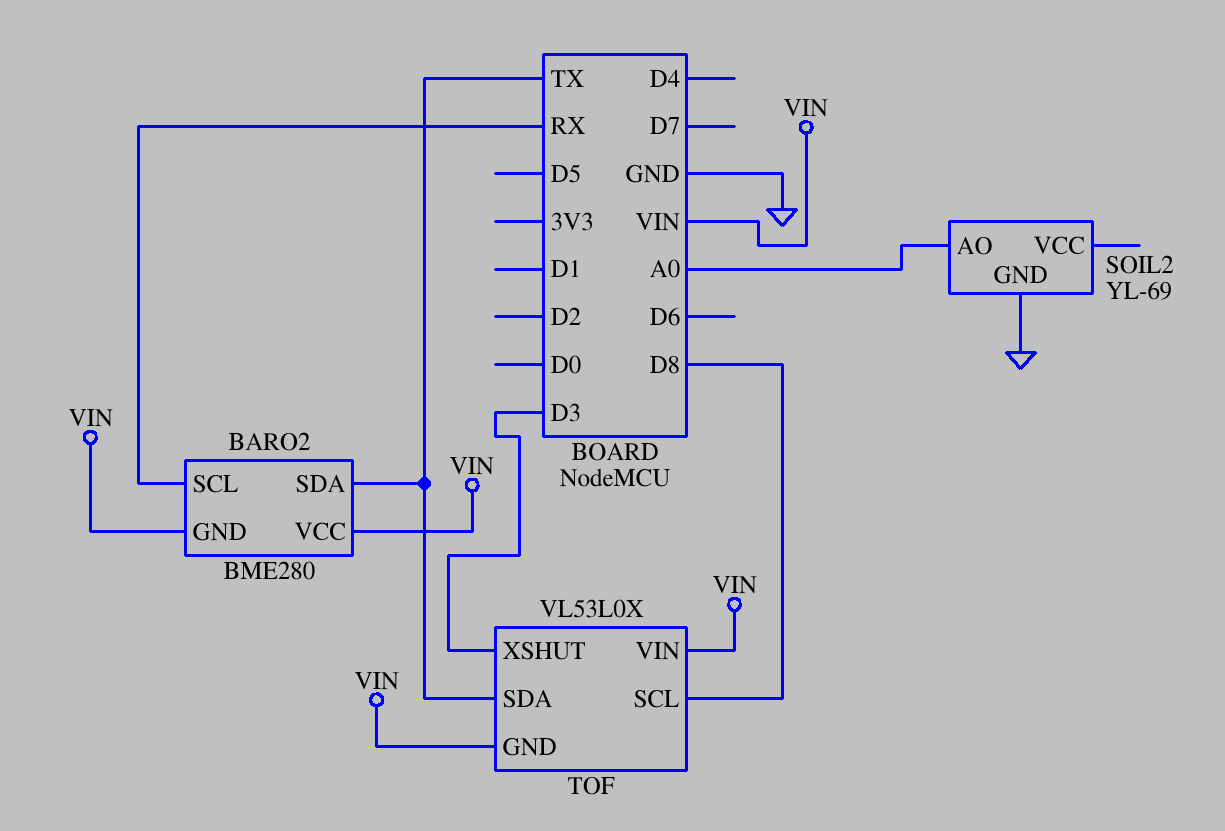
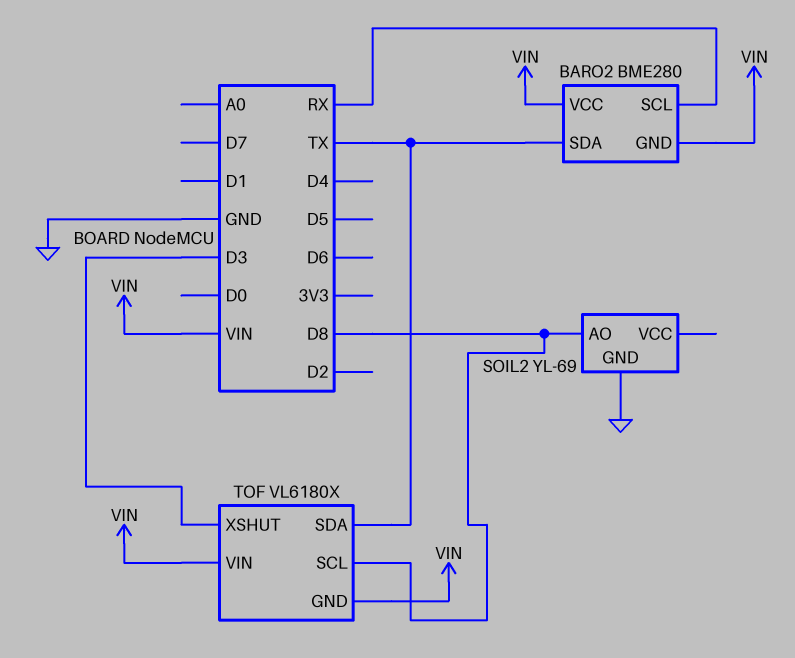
SOIL2 pin AO: A0 -> D8
TOF: VL53L0X -> VL6180X

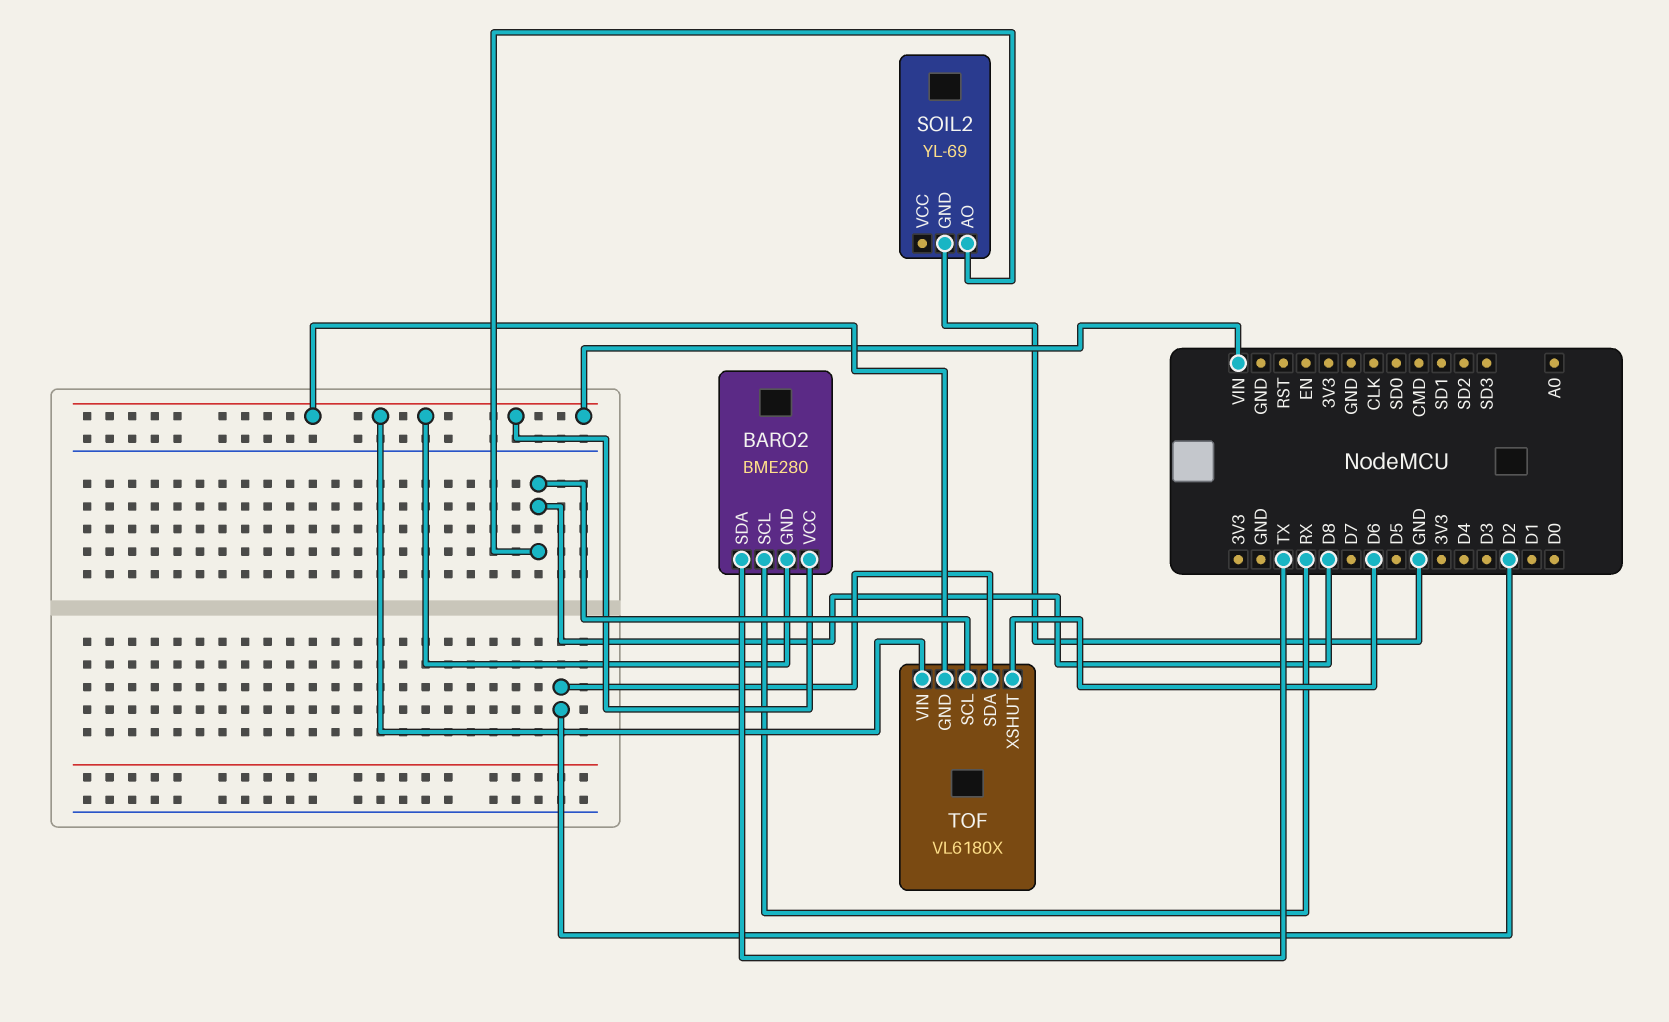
TOF pin SDA: TX -> D2
TOF pin XSHUT: D3 -> D6

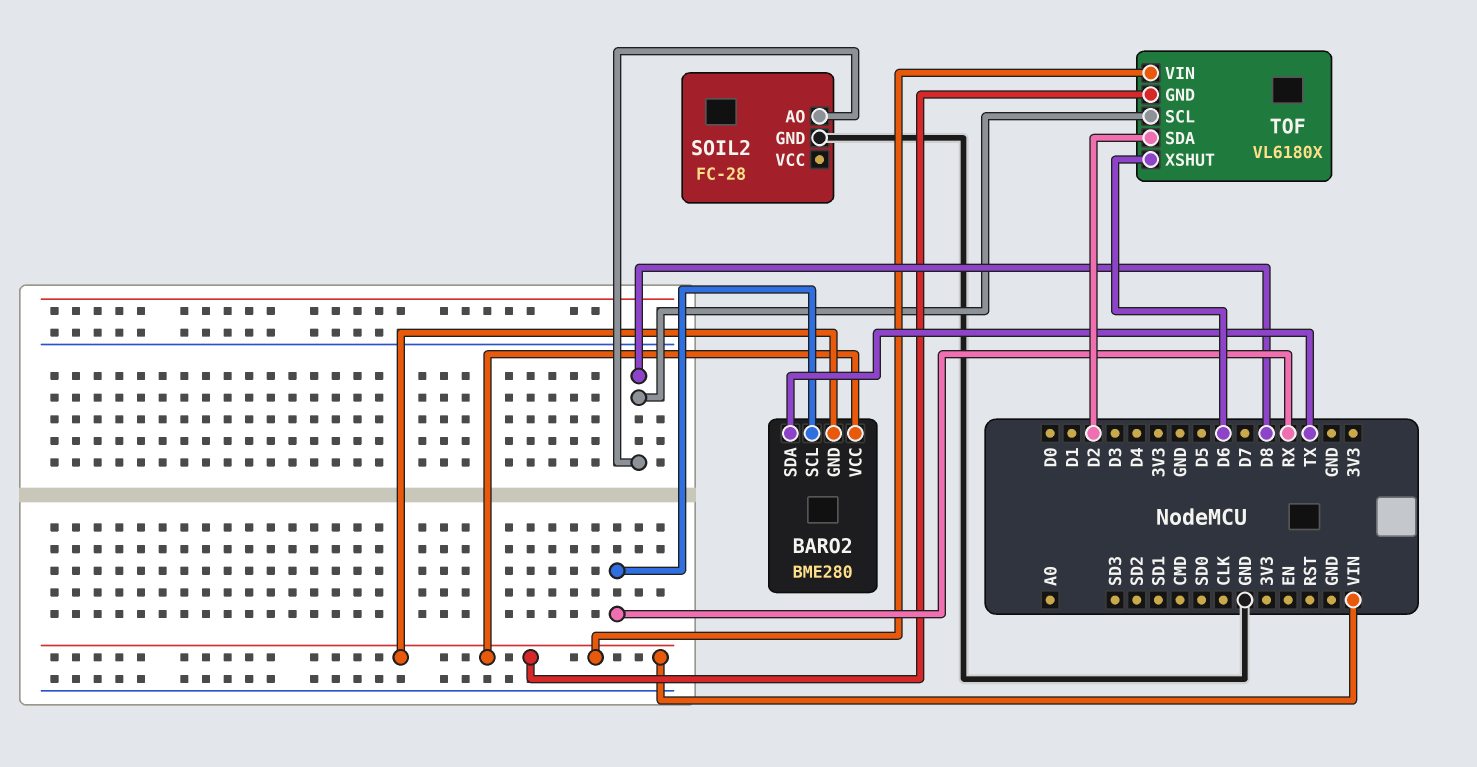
SOIL2: YL-69 -> FC-28

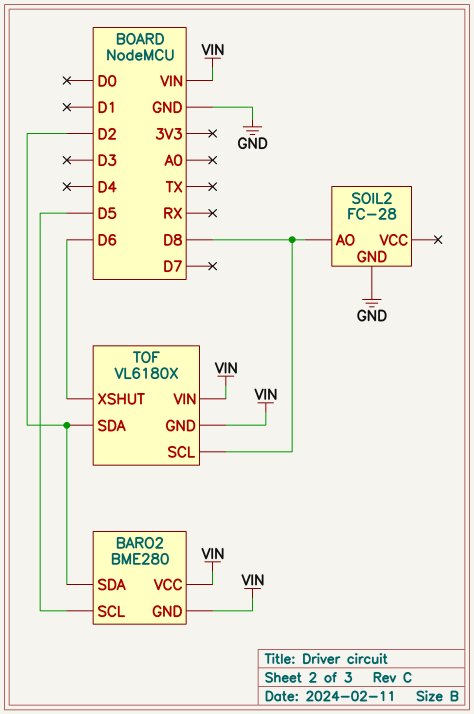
BARO2 pin SCL: RX -> D5
BARO2 pin SDA: TX -> D2

